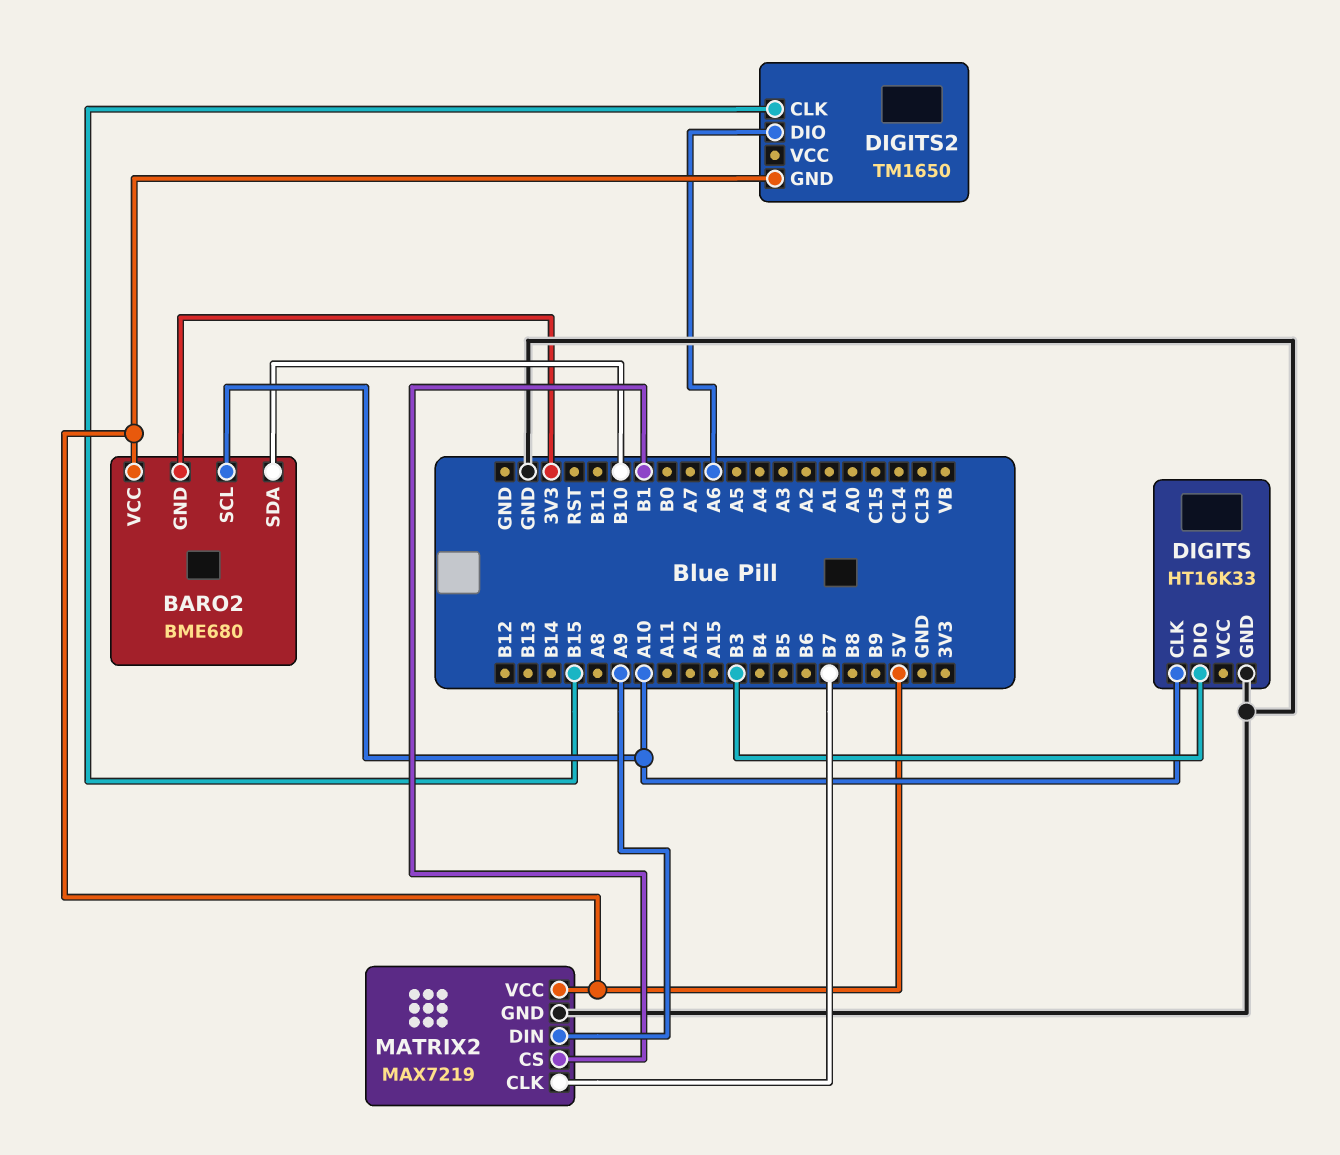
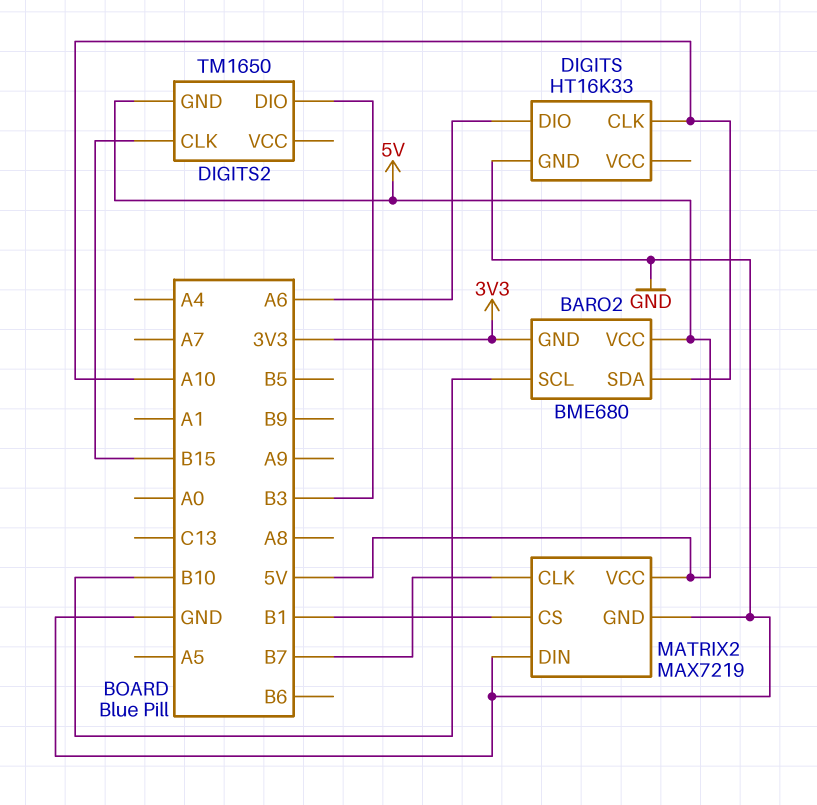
BARO2 pin SCL: A10 -> B10
BARO2 pin SDA: B10 -> A10
DIGITS pin DIO: B3 -> A6
DIGITS2 pin DIO: A6 -> B3
MATRIX2 pin DIN: A9 -> GND

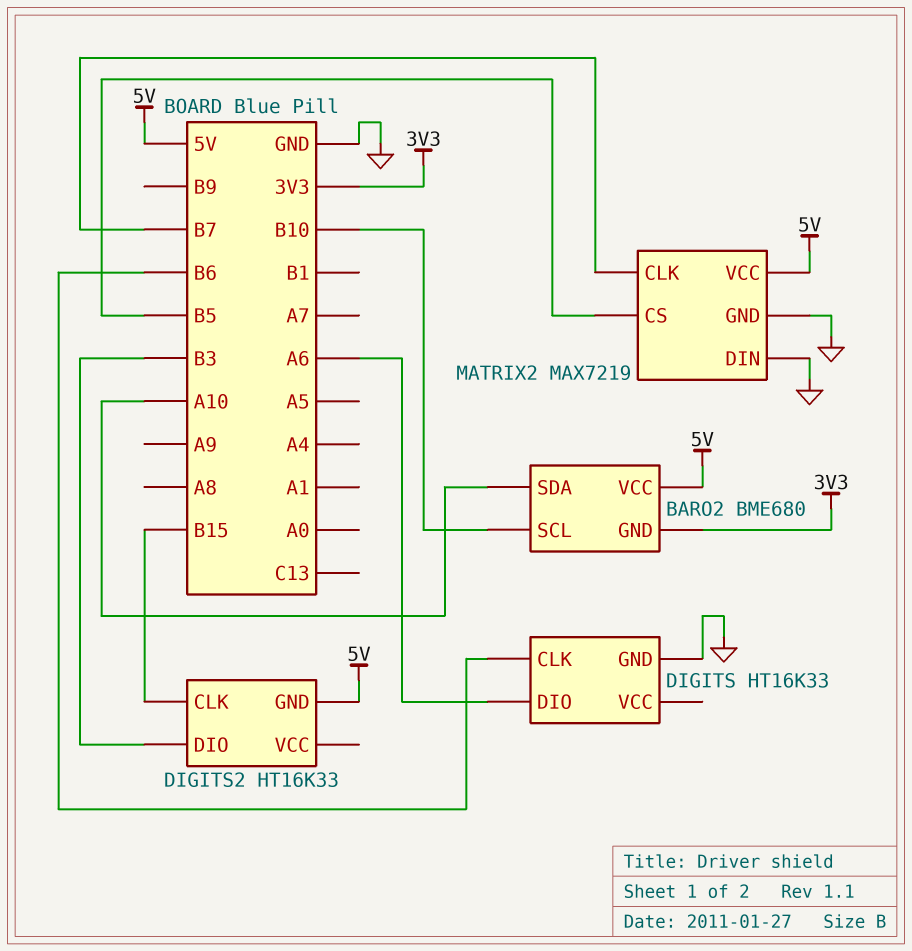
DIGITS pin CLK: A10 -> B6
DIGITS2: TM1650 -> HT16K33
MATRIX2 pin CS: B1 -> B5

